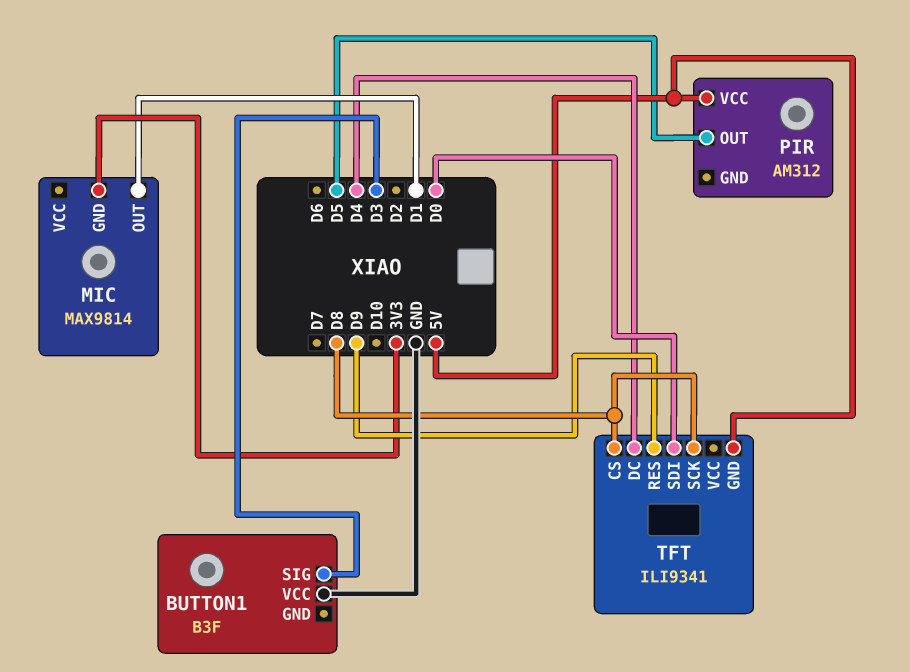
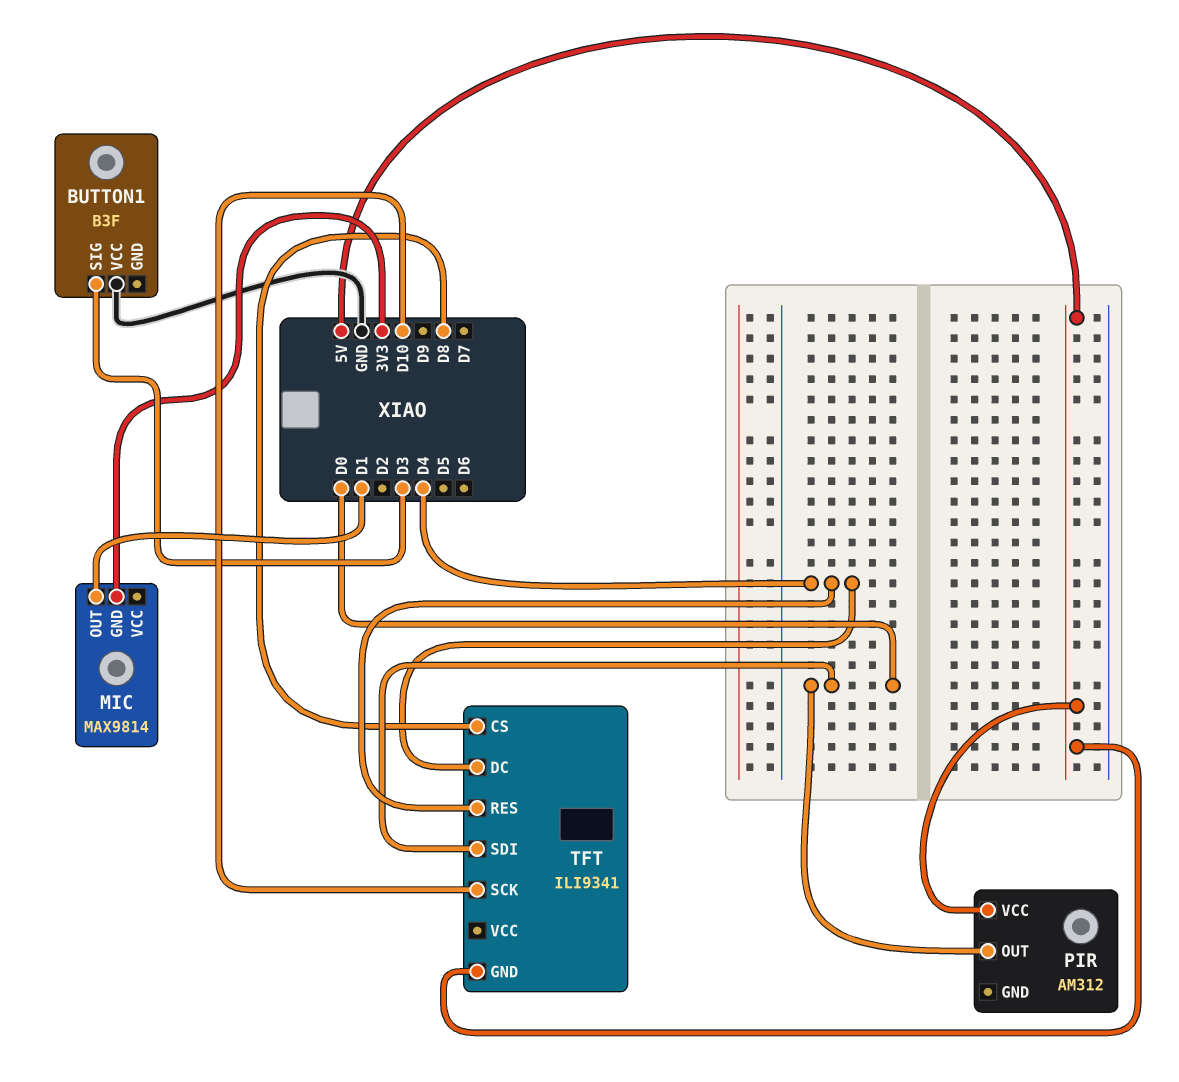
PIR pin OUT: D5 -> D0
TFT pin RES: D9 -> D4
TFT pin SCK: D8 -> D10

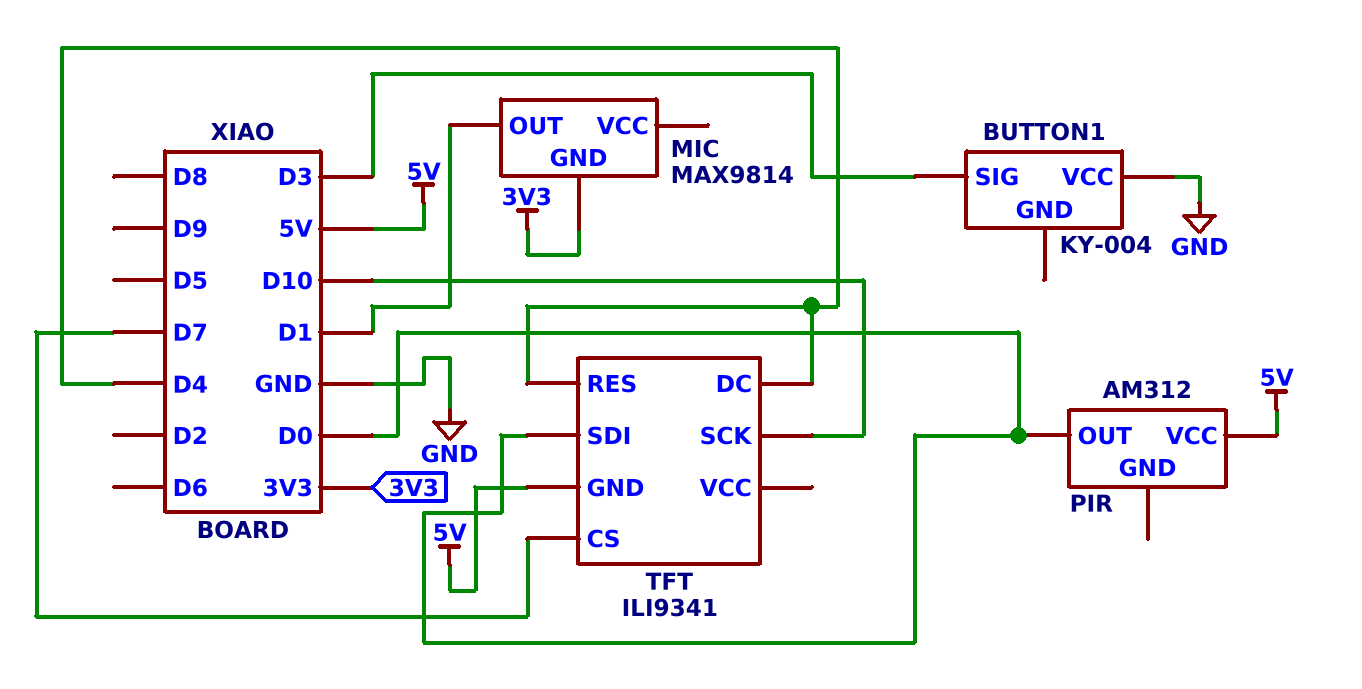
BUTTON1: B3F -> KY-004
TFT pin CS: D8 -> D7

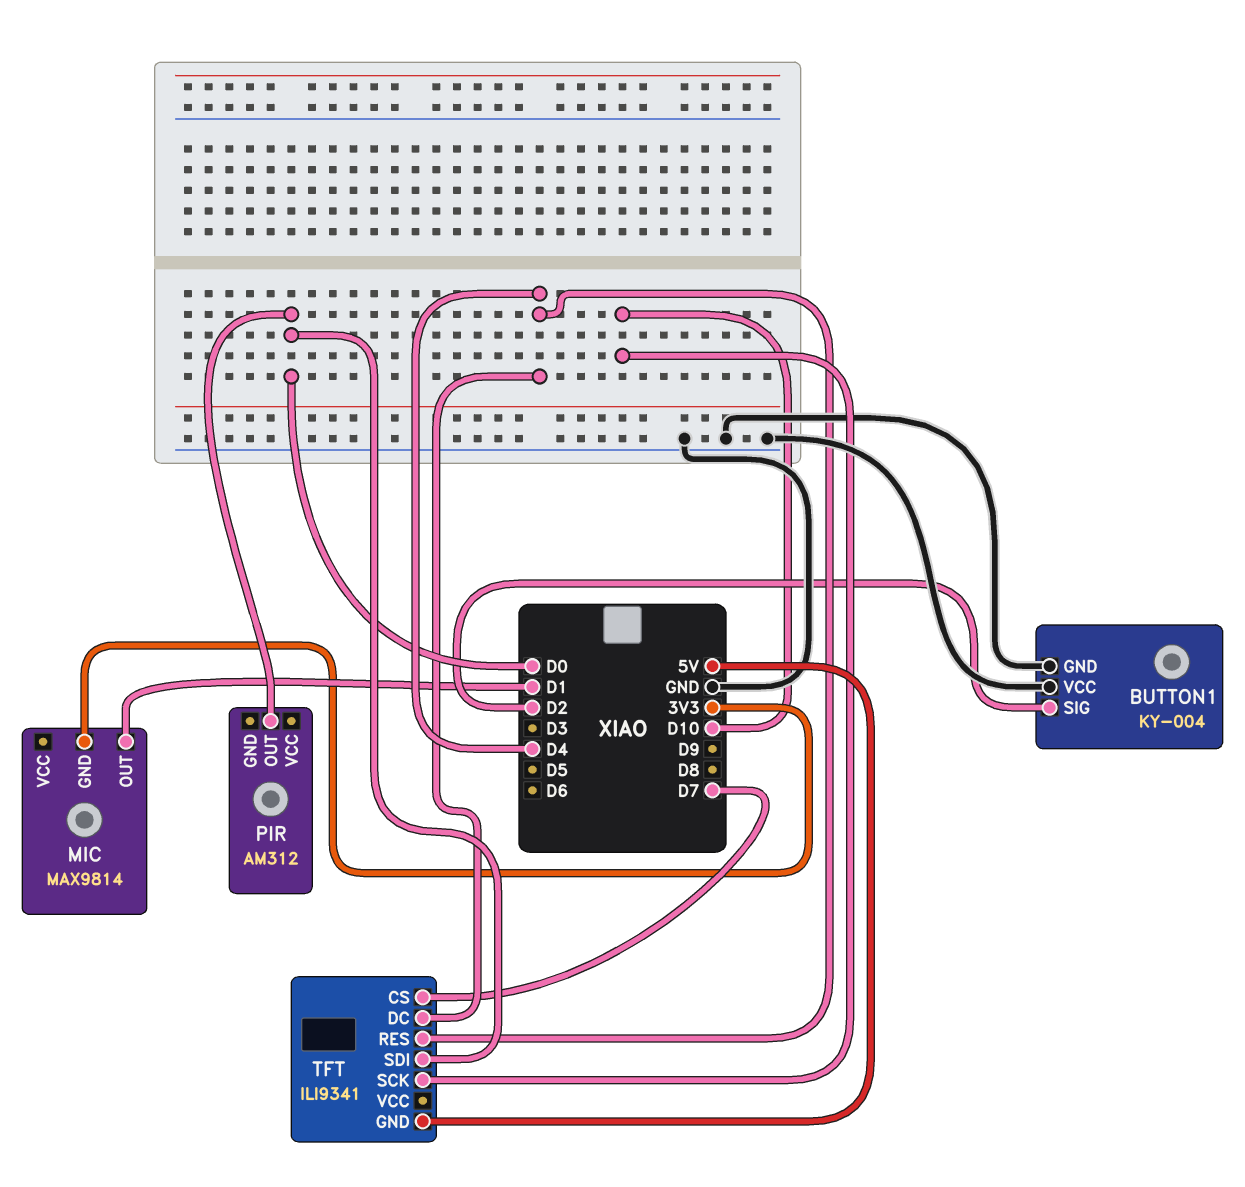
BUTTON1 pin GND: none -> GND
BUTTON1 pin SIG: D3 -> D2
PIR pin VCC: 5V -> none

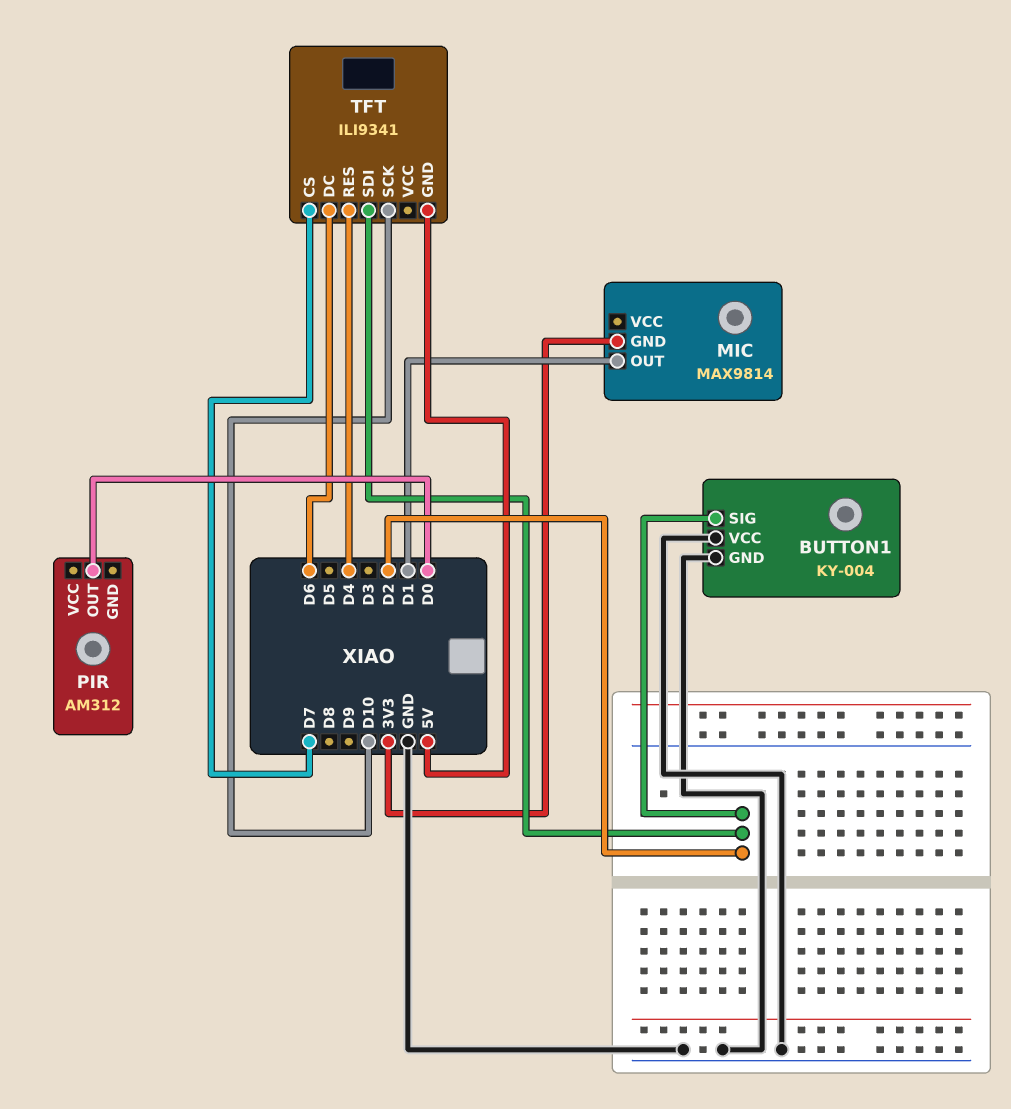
TFT pin DC: D4 -> D6
TFT pin SDI: D0 -> D2

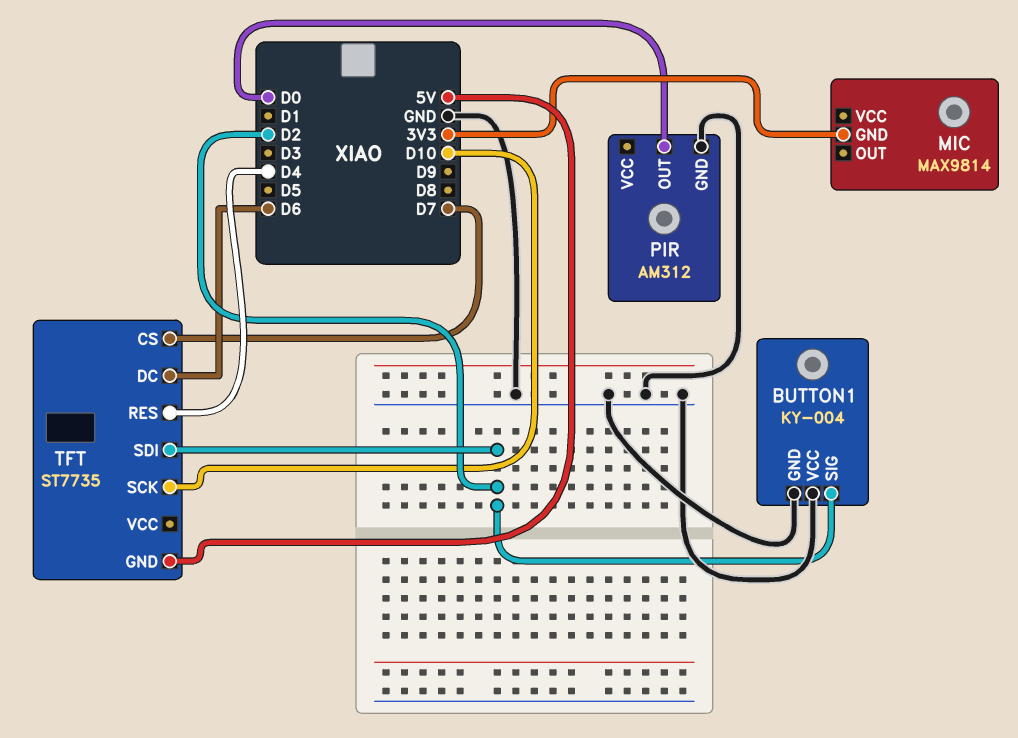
MIC pin OUT: D1 -> none
PIR pin GND: none -> GND
TFT: ILI9341 -> ST7735

